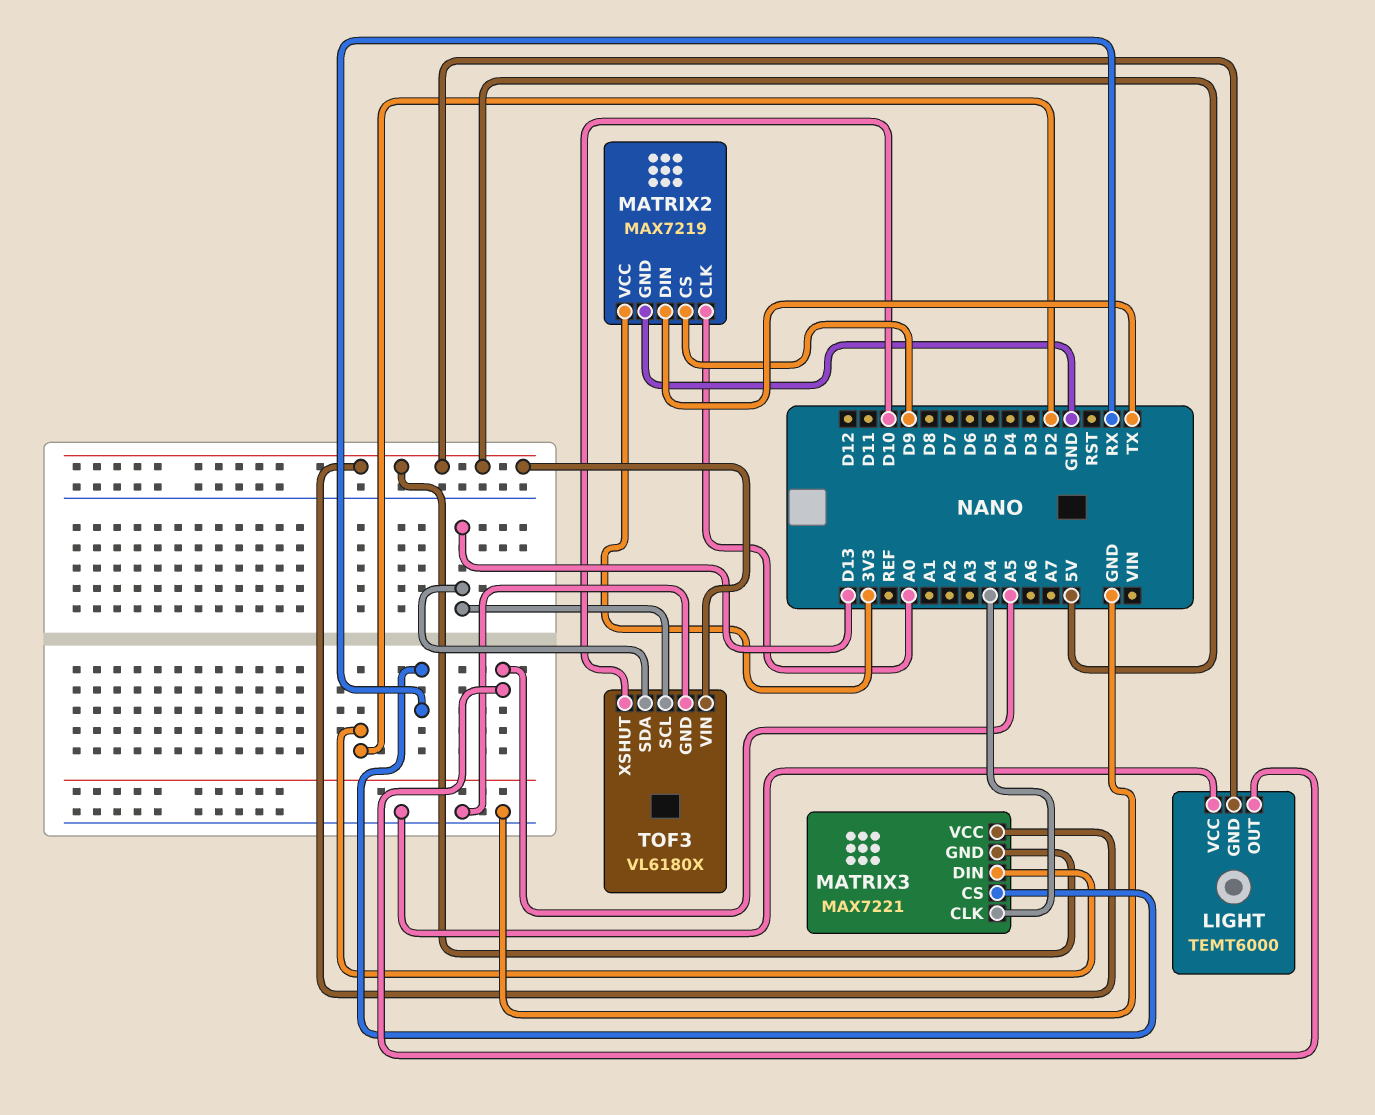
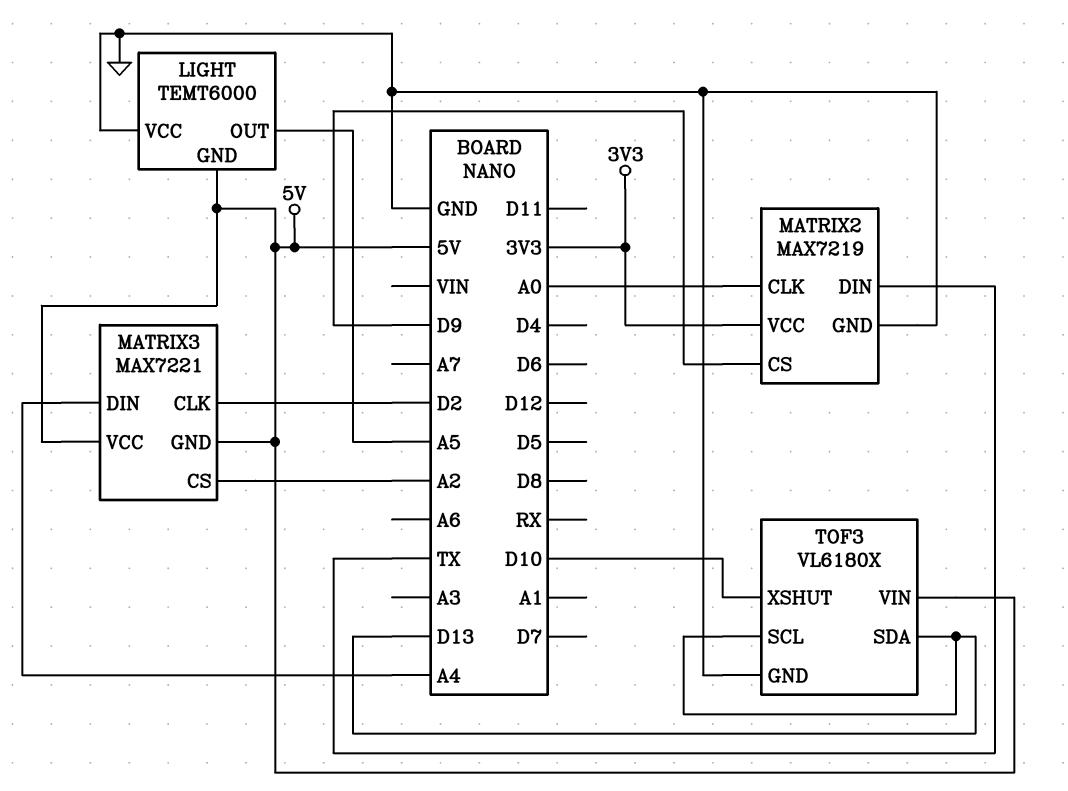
MATRIX3 pin CLK: A4 -> D2
MATRIX3 pin CS: RX -> A2
MATRIX3 pin DIN: D2 -> A4

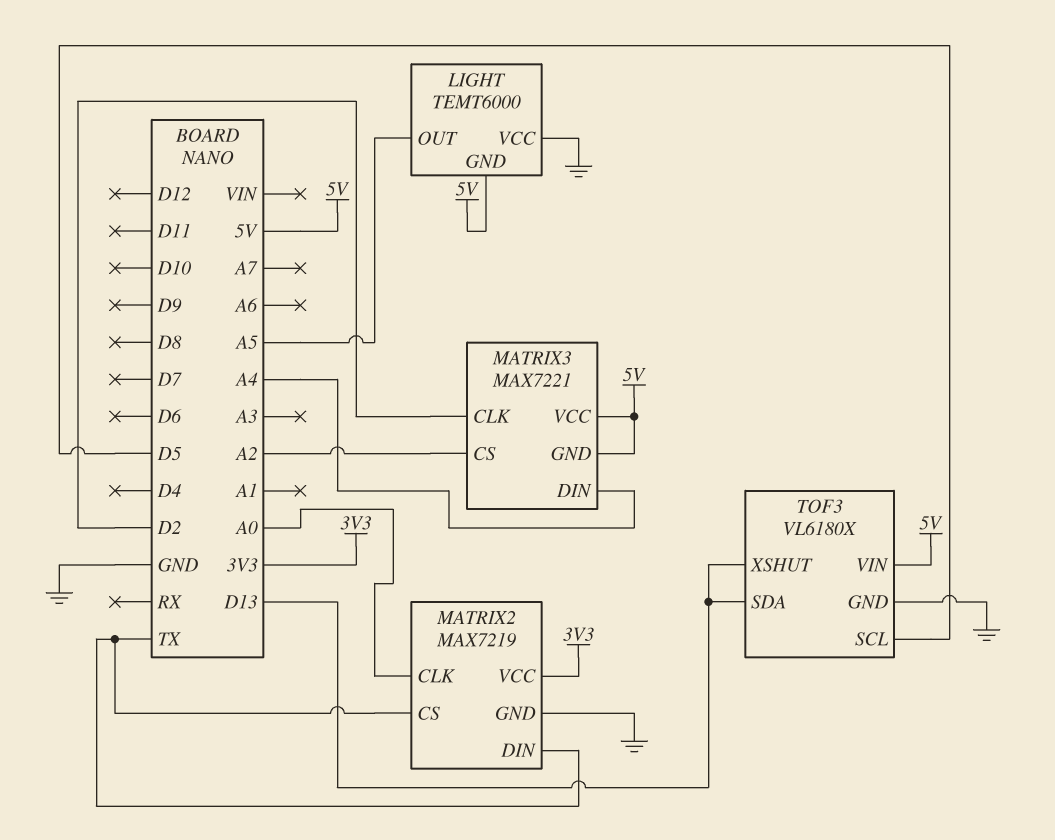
MATRIX2 pin CS: D9 -> TX
TOF3 pin SCL: D13 -> D5
TOF3 pin XSHUT: D10 -> D13

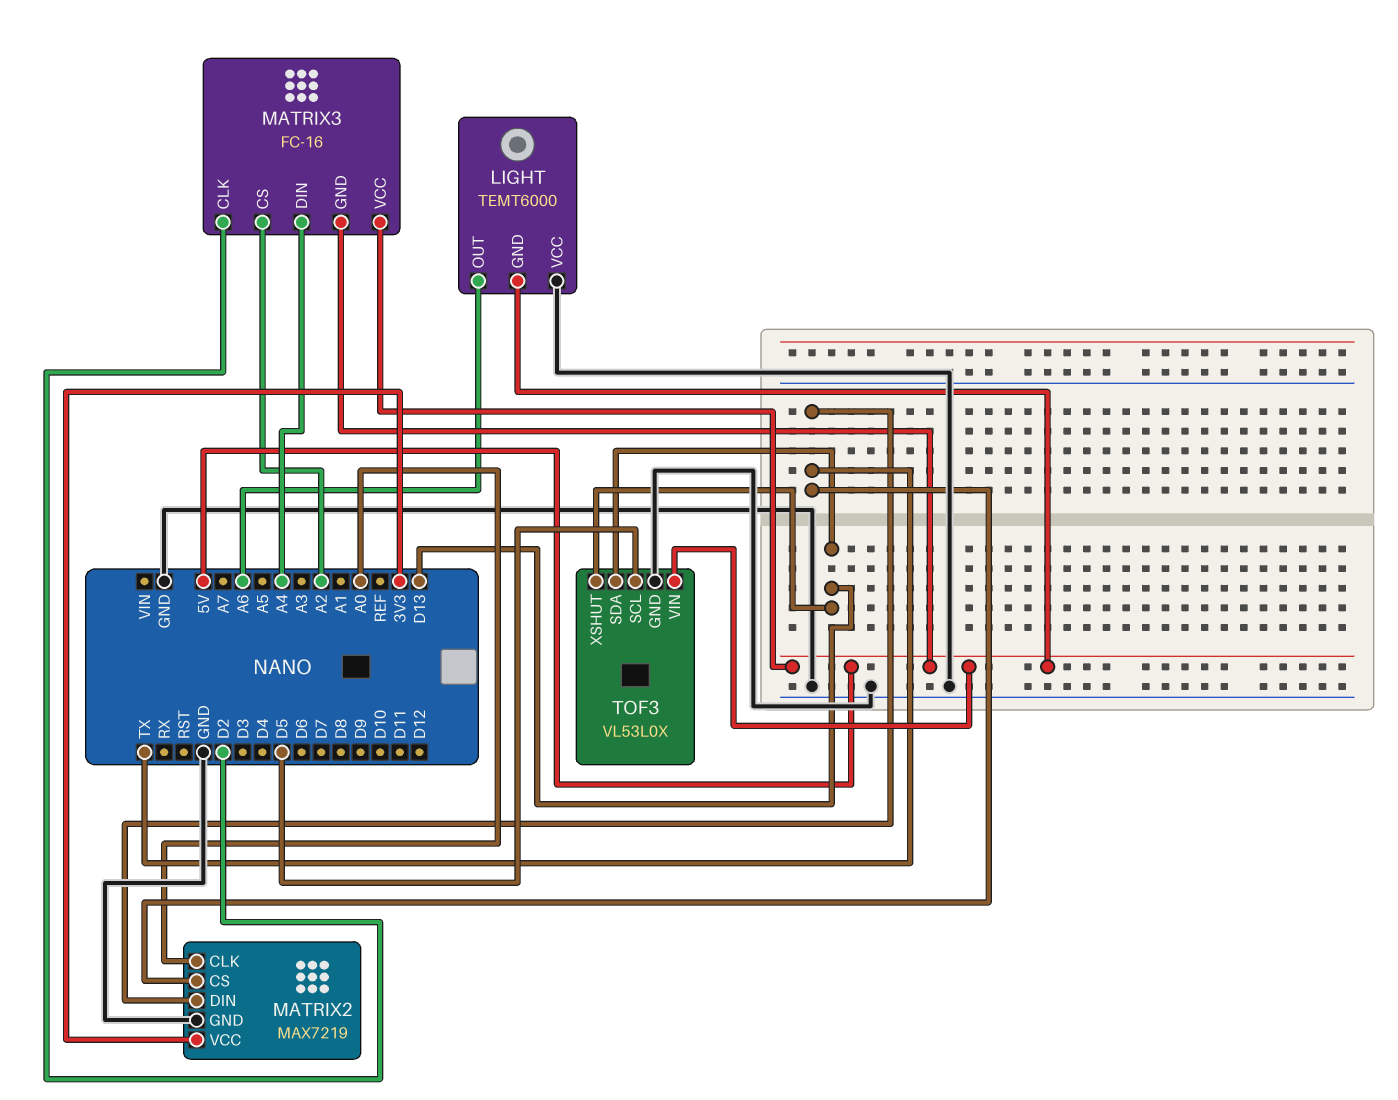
LIGHT pin OUT: A5 -> A6
MATRIX3: MAX7221 -> FC-16
TOF3: VL6180X -> VL53L0X

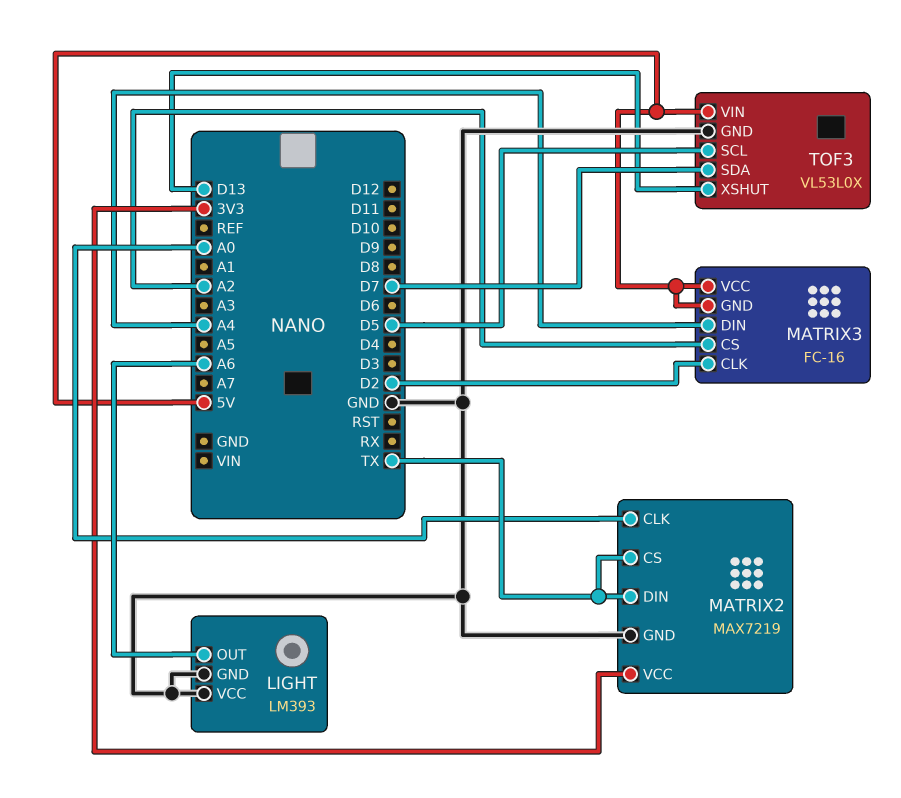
LIGHT: TEMT6000 -> LM393
LIGHT pin GND: 5V -> GND
TOF3 pin SDA: D13 -> D7

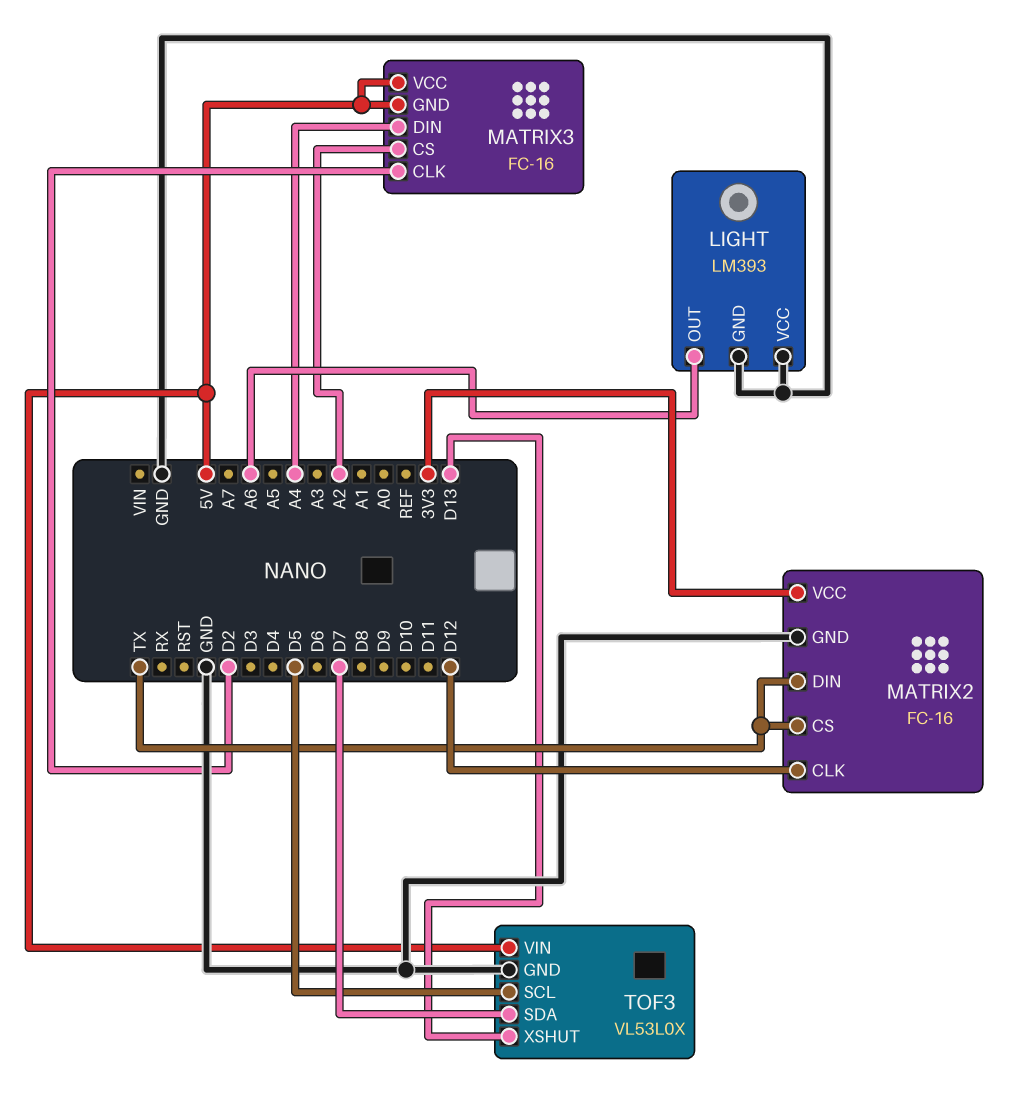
MATRIX2: MAX7219 -> FC-16
MATRIX2 pin CLK: A0 -> D12

